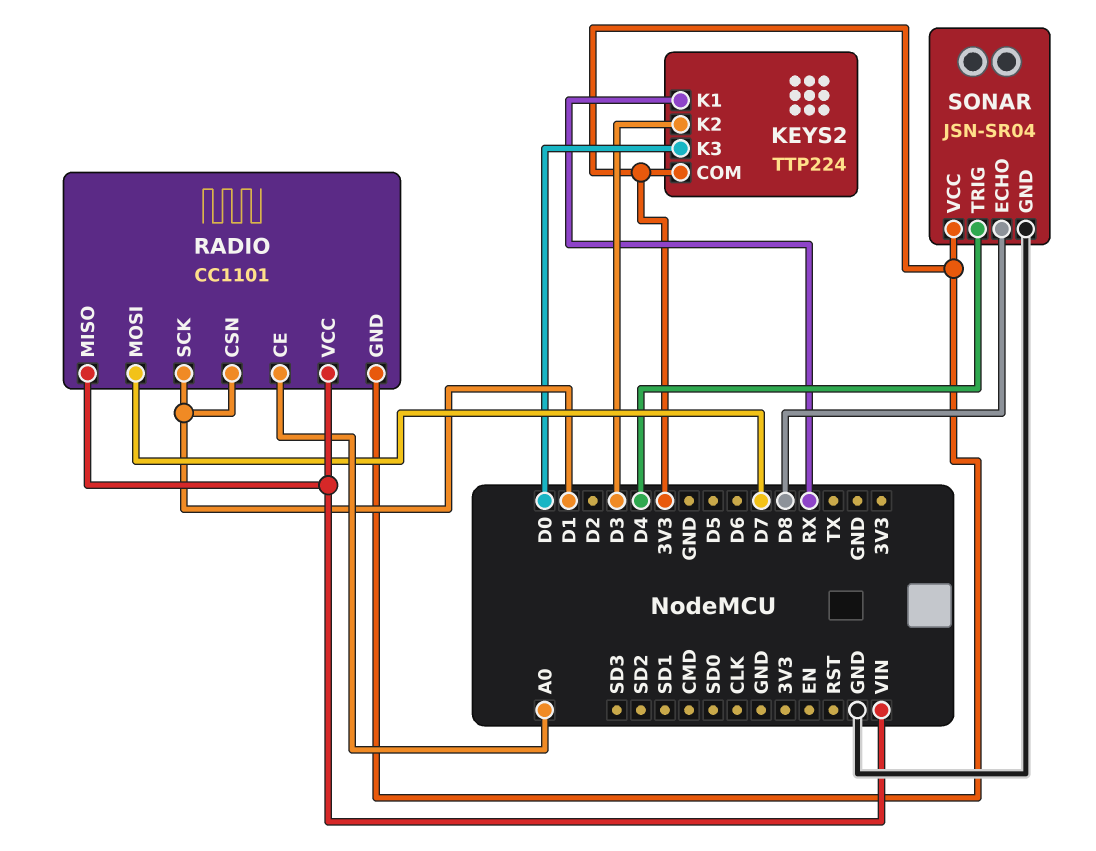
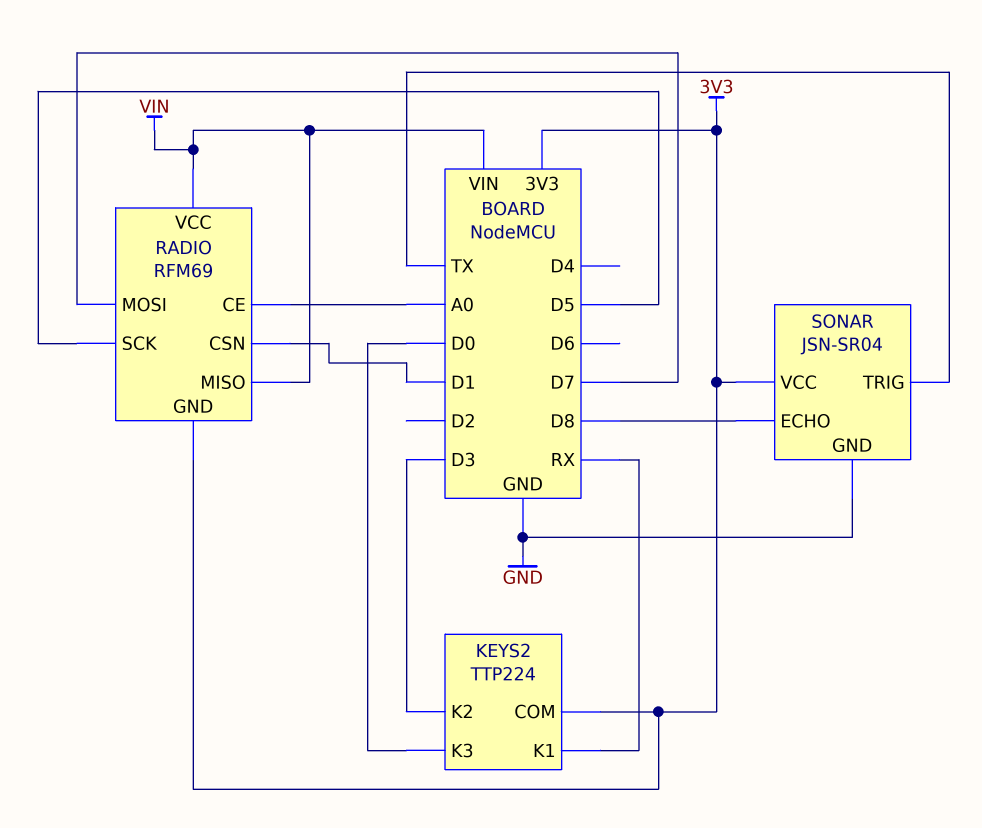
RADIO: CC1101 -> RFM69
RADIO pin SCK: D1 -> D5
SONAR pin TRIG: D4 -> TX

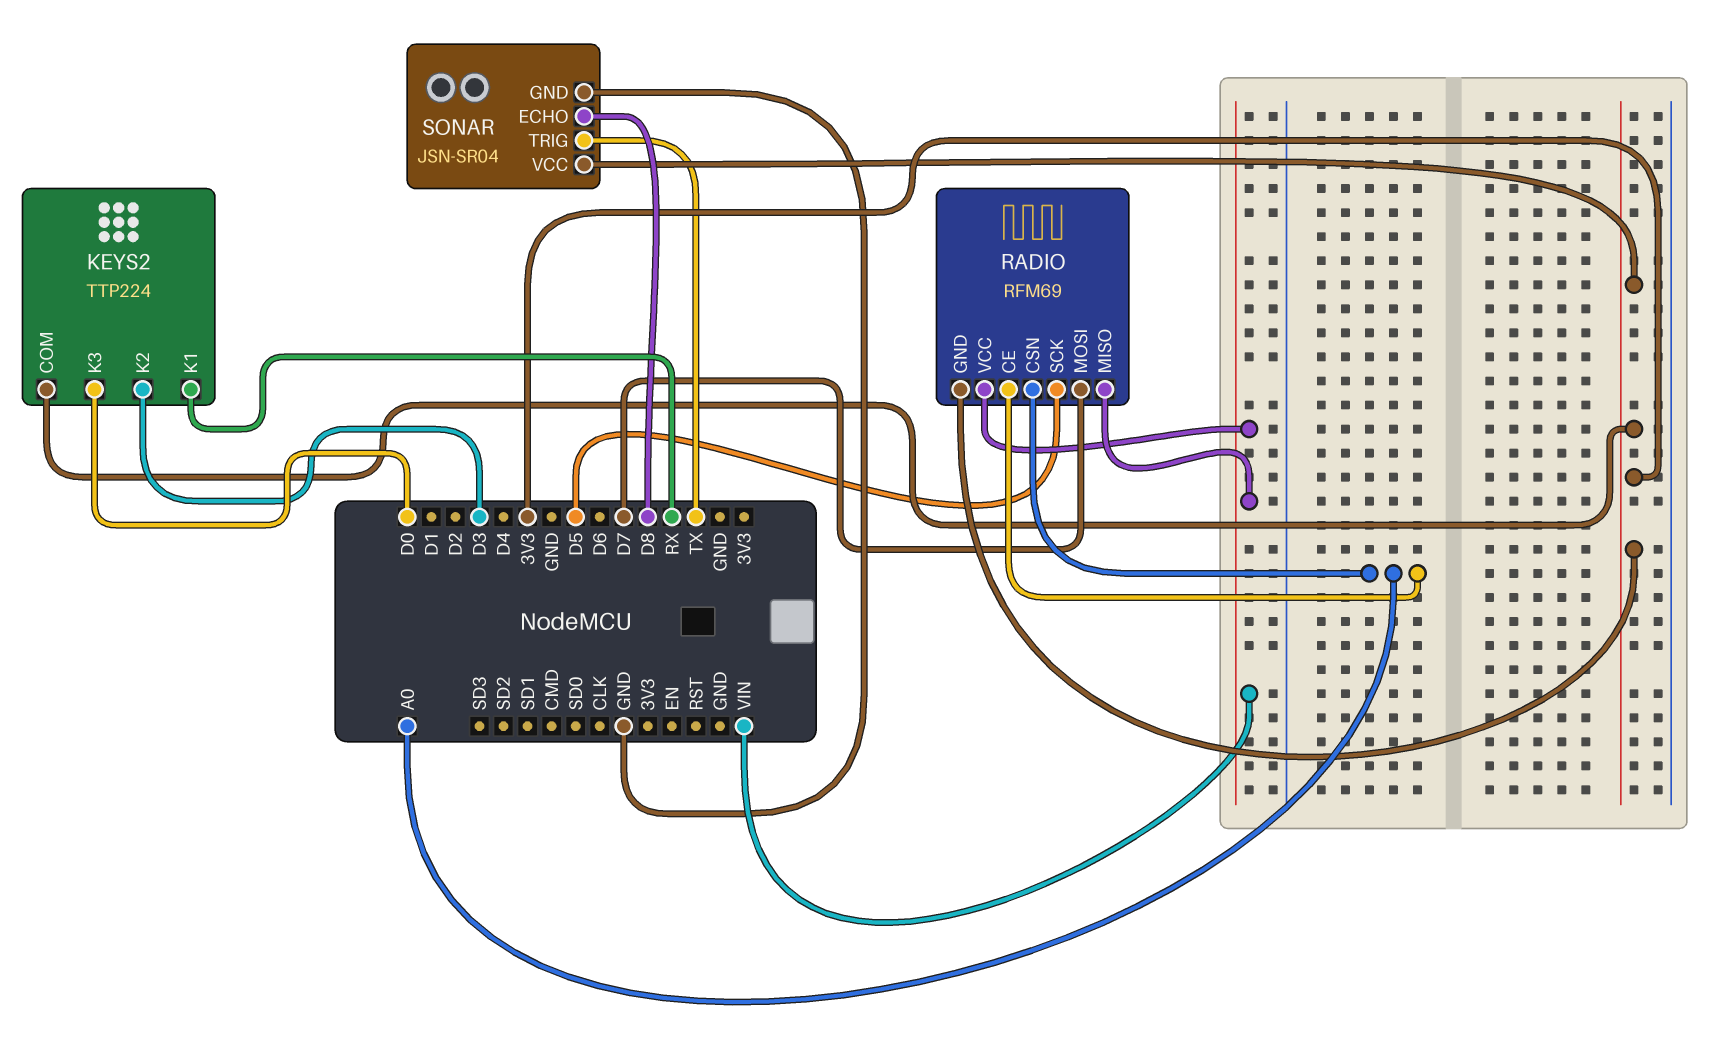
RADIO pin CSN: D1 -> A0

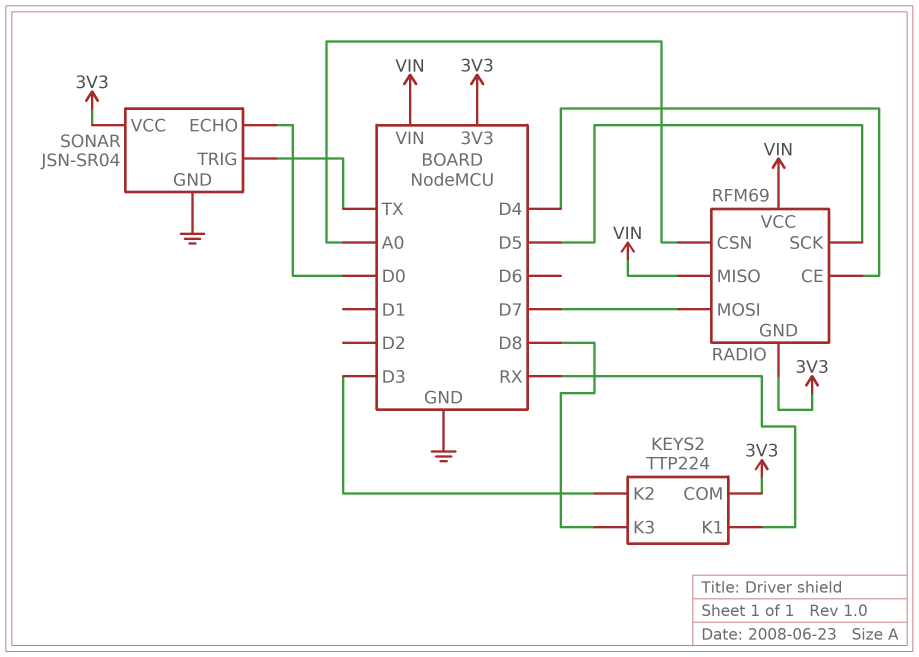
KEYS2 pin K3: D0 -> D8
RADIO pin CE: A0 -> D4
SONAR pin ECHO: D8 -> D0

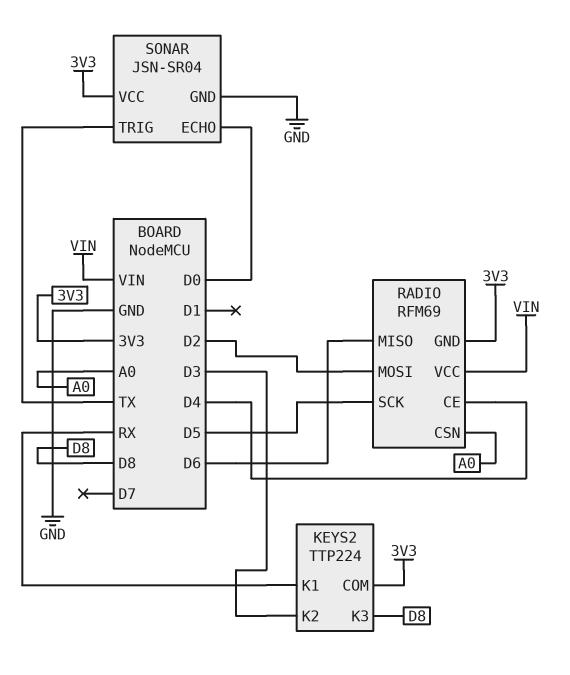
RADIO pin MISO: VIN -> D6
RADIO pin MOSI: D7 -> D2

